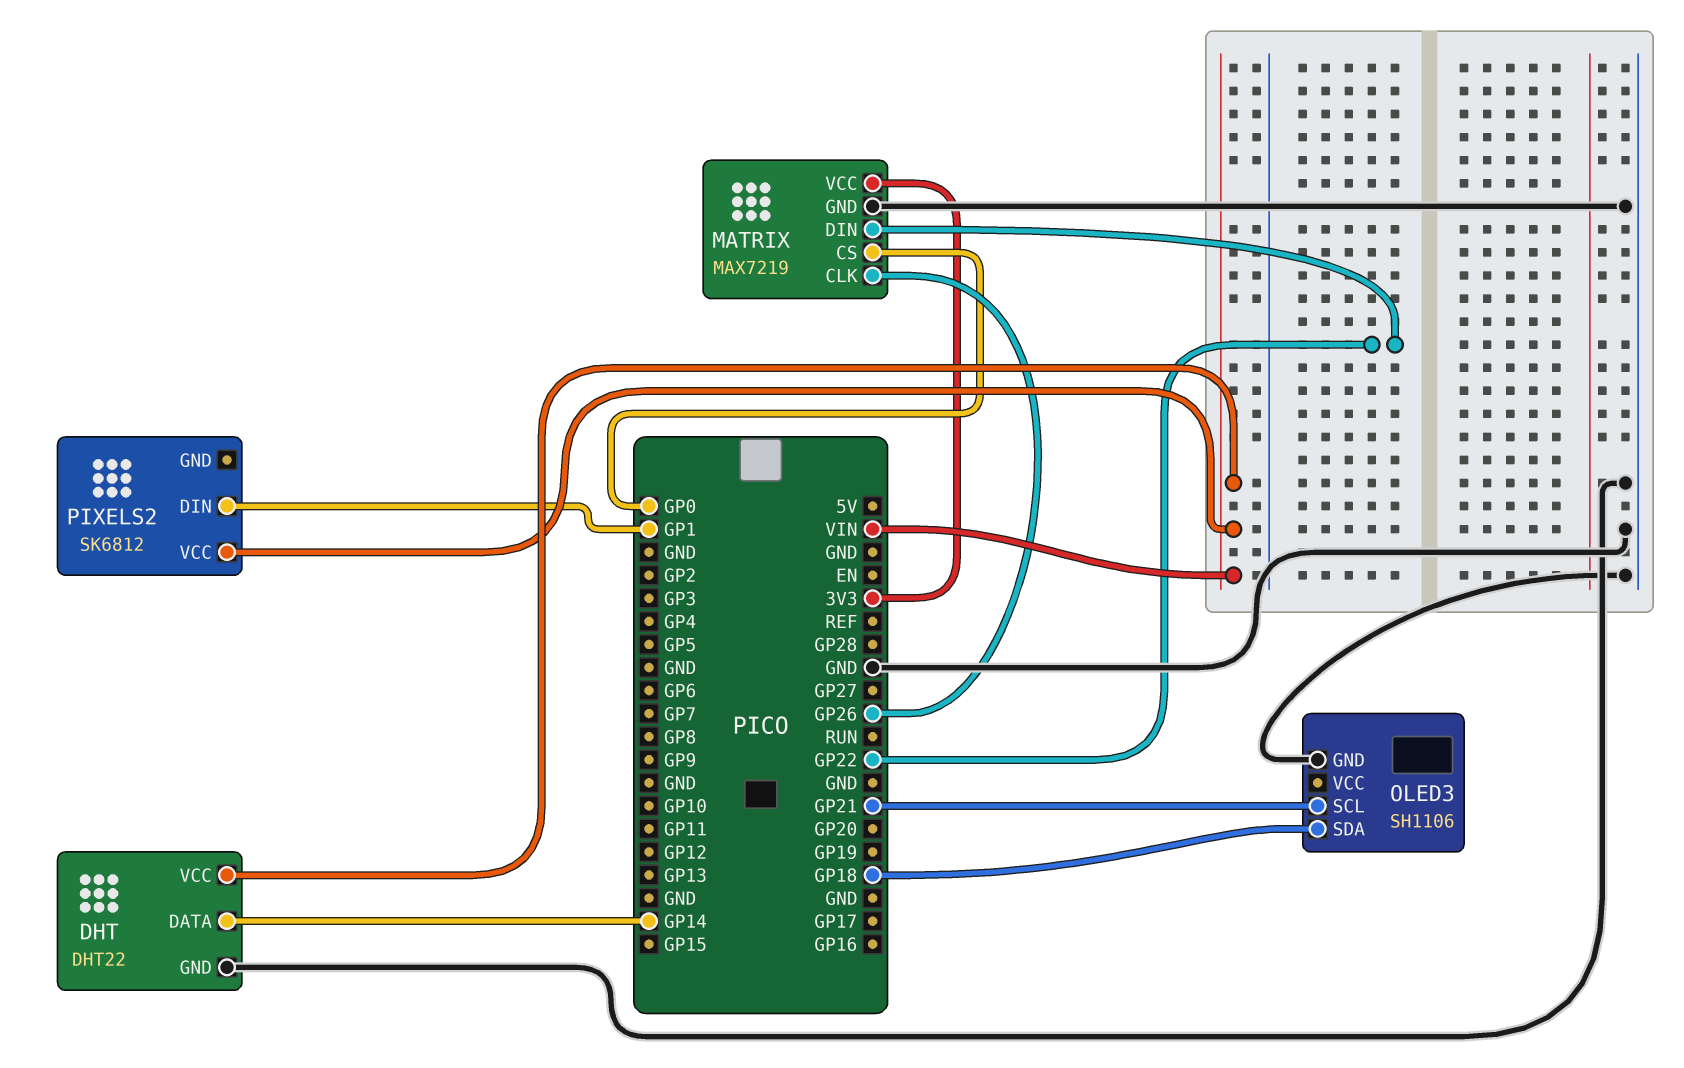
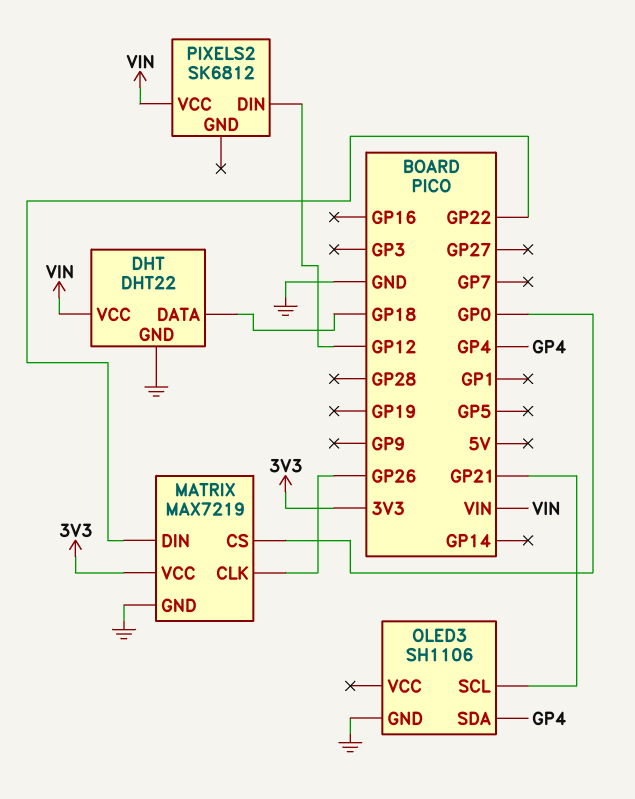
DHT pin DATA: GP14 -> GP18
OLED3 pin SDA: GP18 -> GP4
PIXELS2 pin DIN: GP1 -> GP12

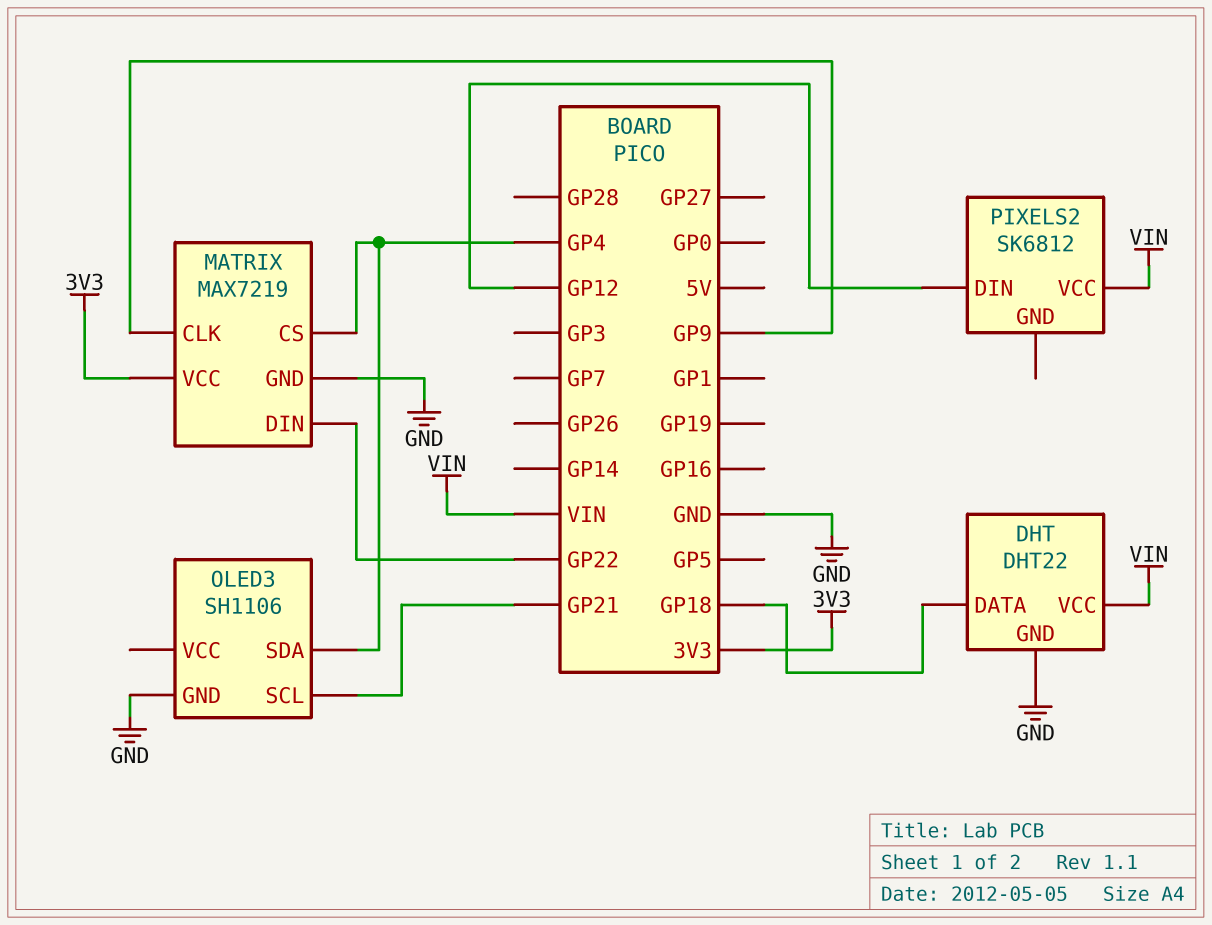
MATRIX pin CLK: GP26 -> GP9
MATRIX pin CS: GP0 -> GP4

